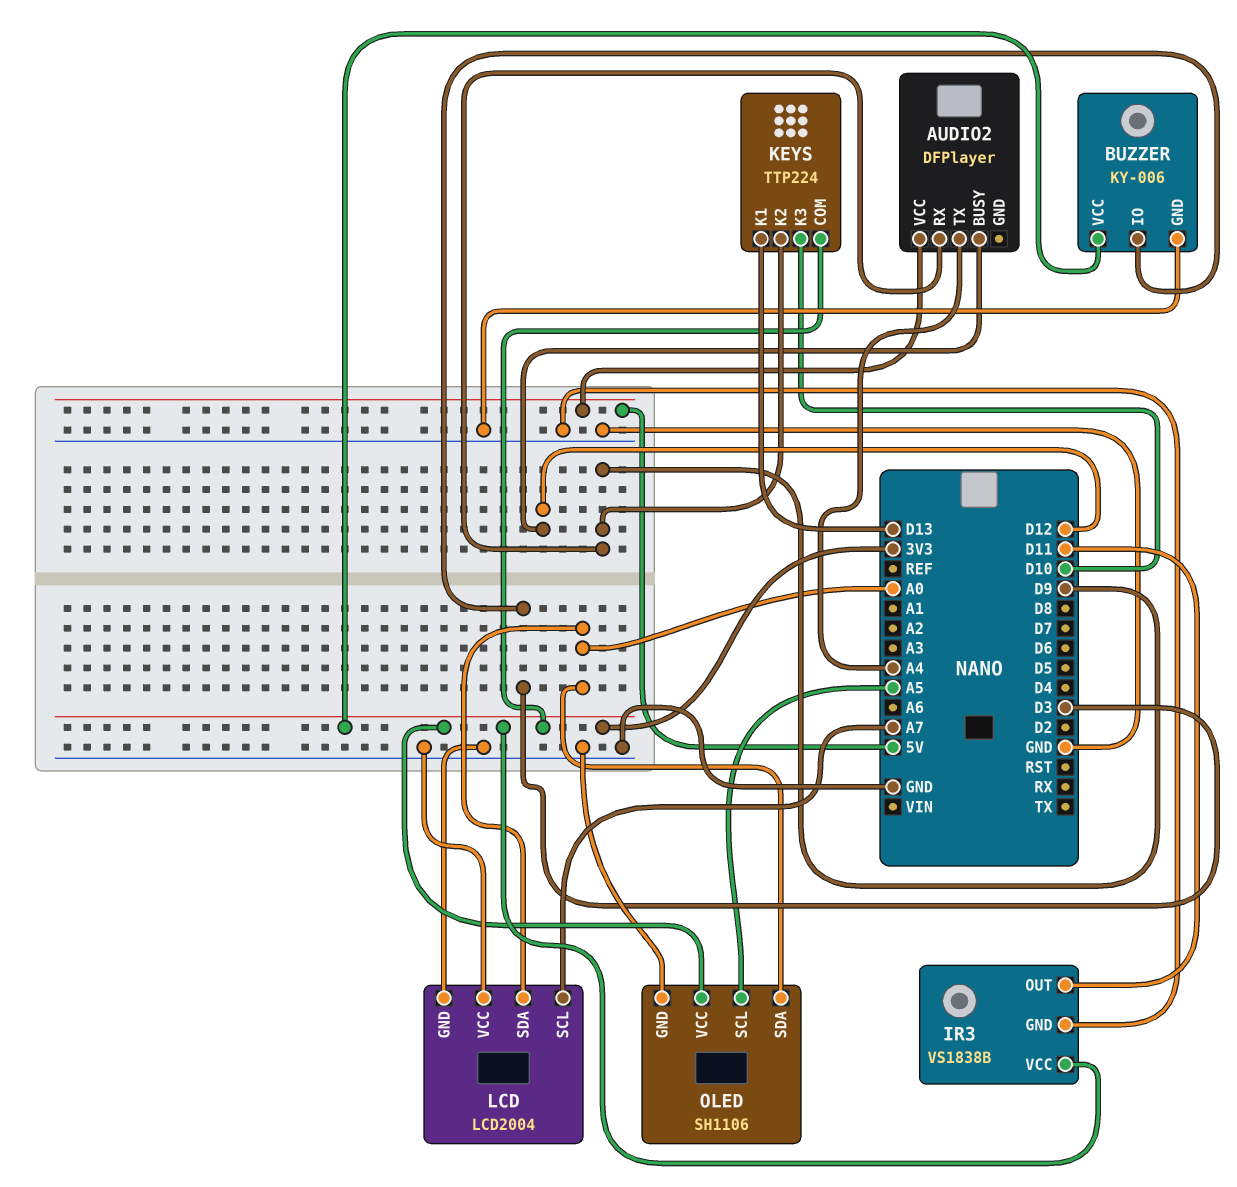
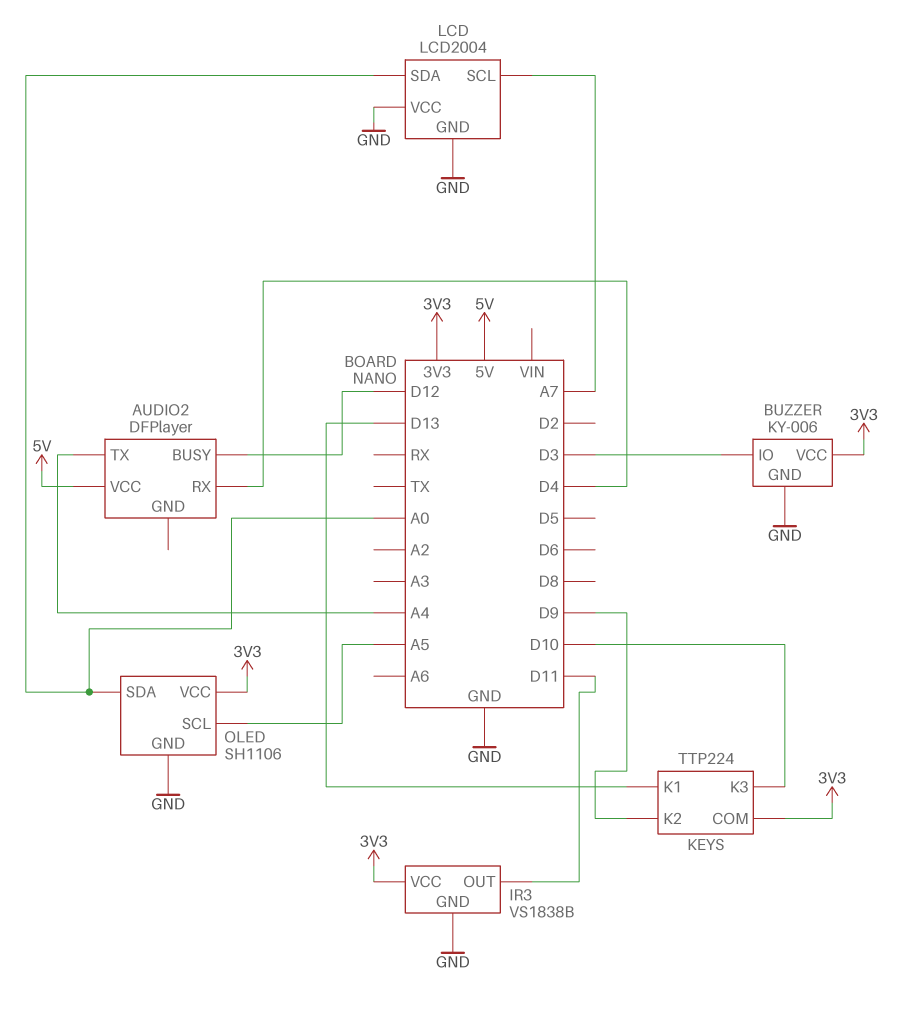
AUDIO2 pin RX: D9 -> D4

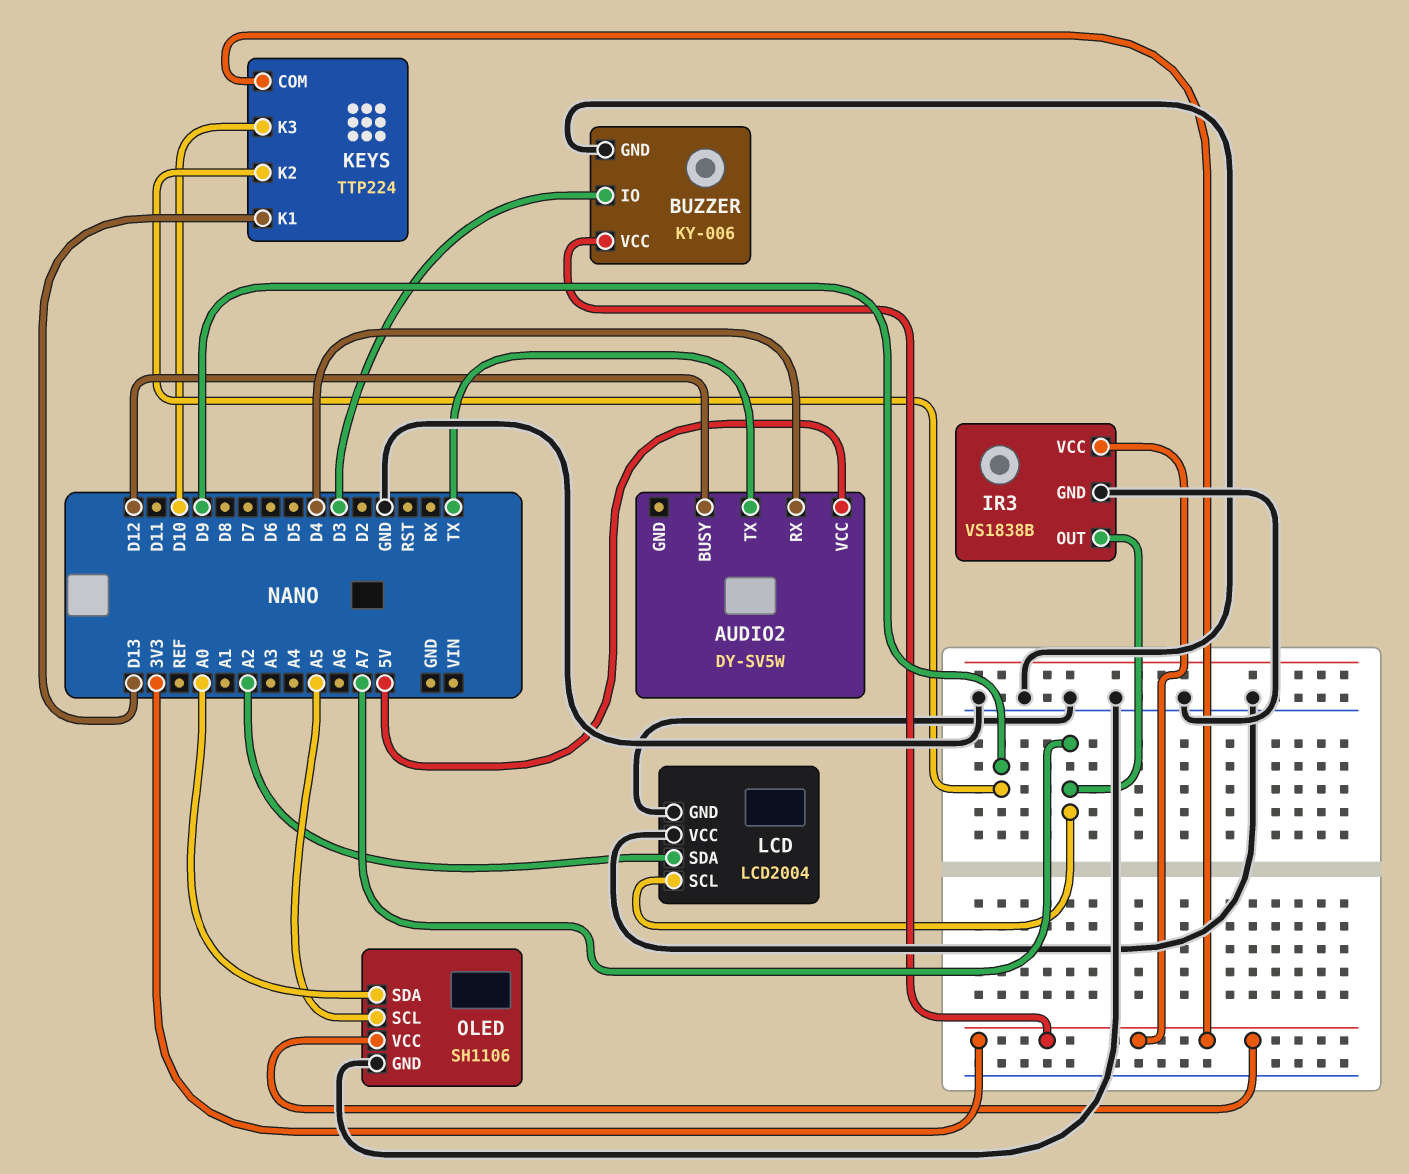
AUDIO2: DFPlayer -> DY-SV5W
AUDIO2 pin TX: A4 -> TX
IR3 pin OUT: D11 -> A7
LCD pin SDA: A0 -> A2

